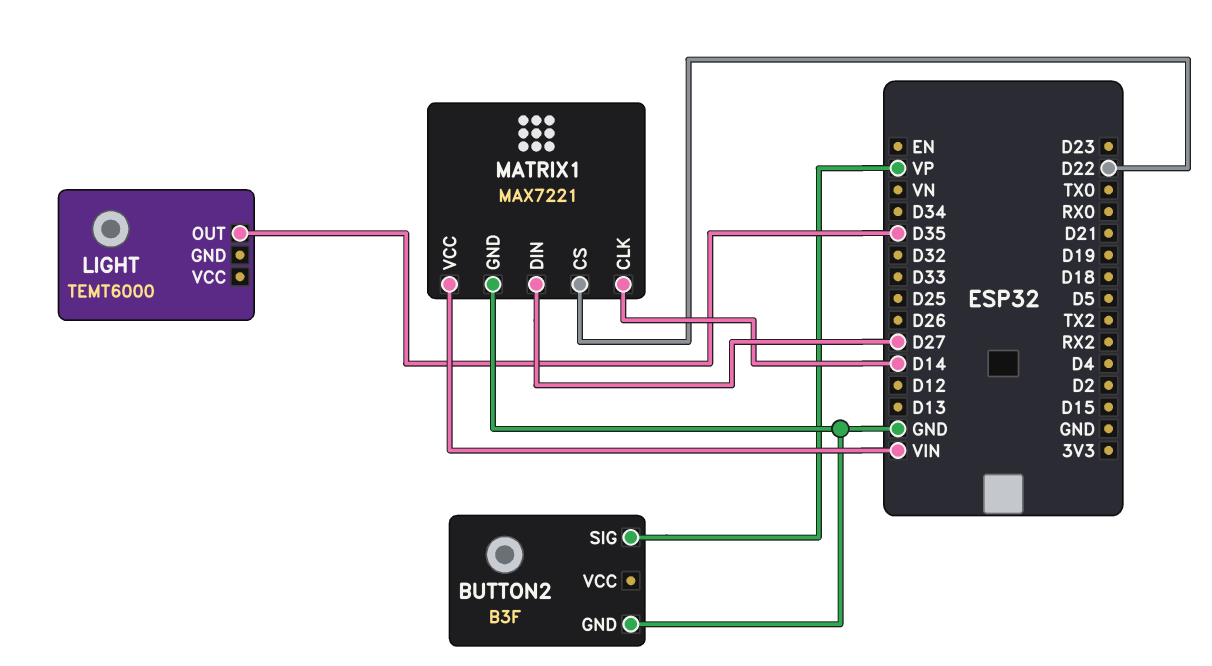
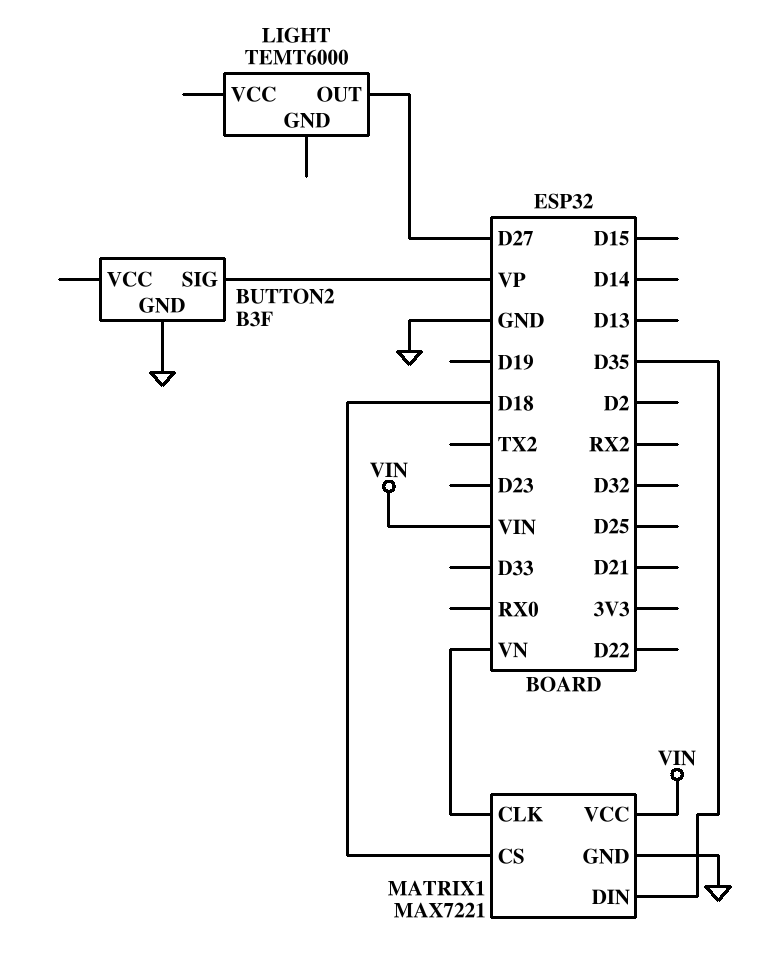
LIGHT pin OUT: D35 -> D27
MATRIX1 pin CLK: D14 -> VN
MATRIX1 pin CS: D22 -> D18
MATRIX1 pin DIN: D27 -> D35

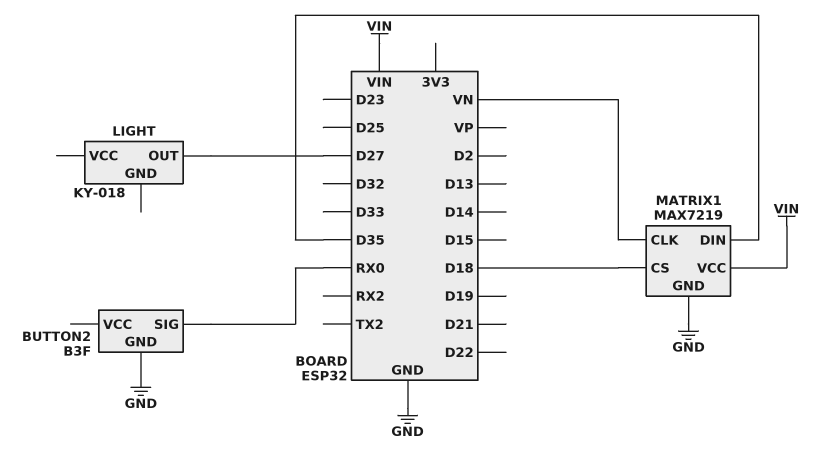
BUTTON2 pin SIG: VP -> RX0
LIGHT: TEMT6000 -> KY-018
MATRIX1: MAX7221 -> MAX7219

